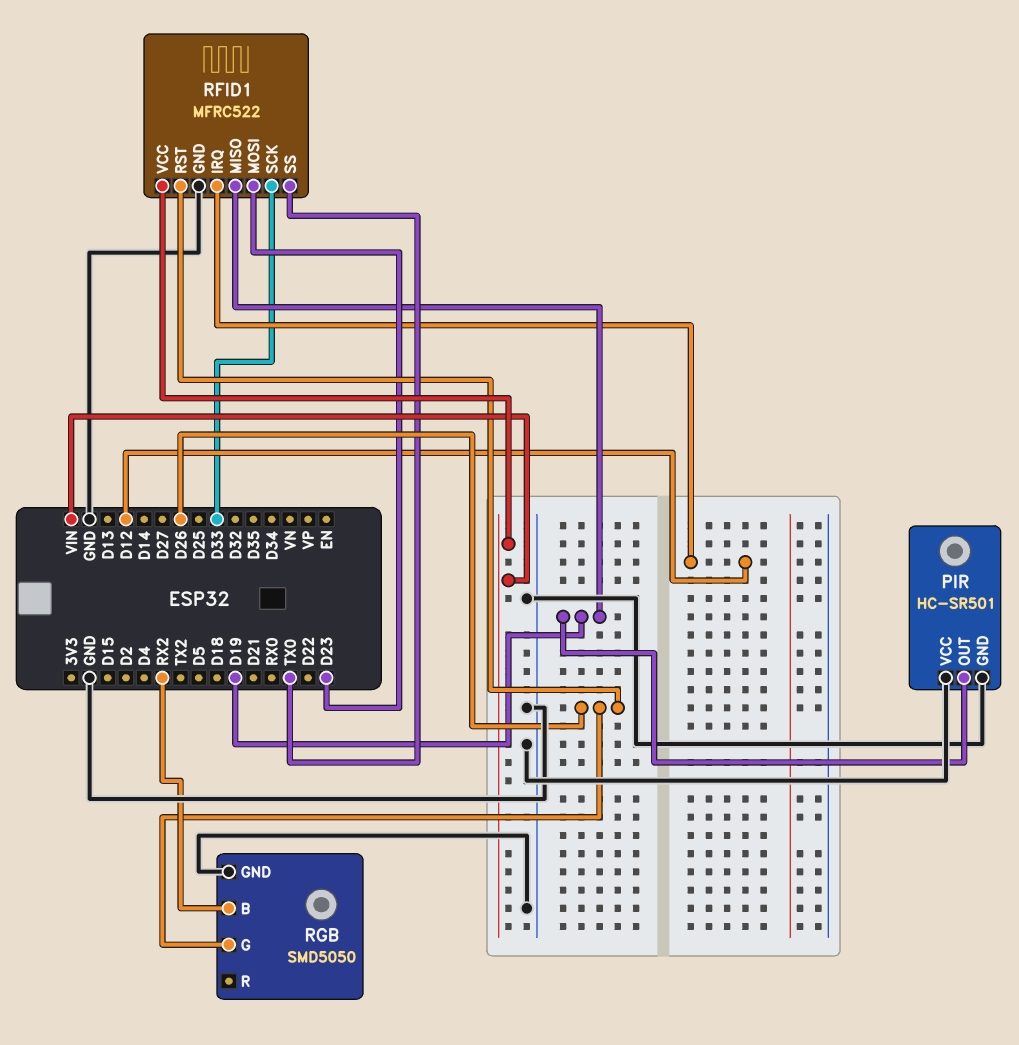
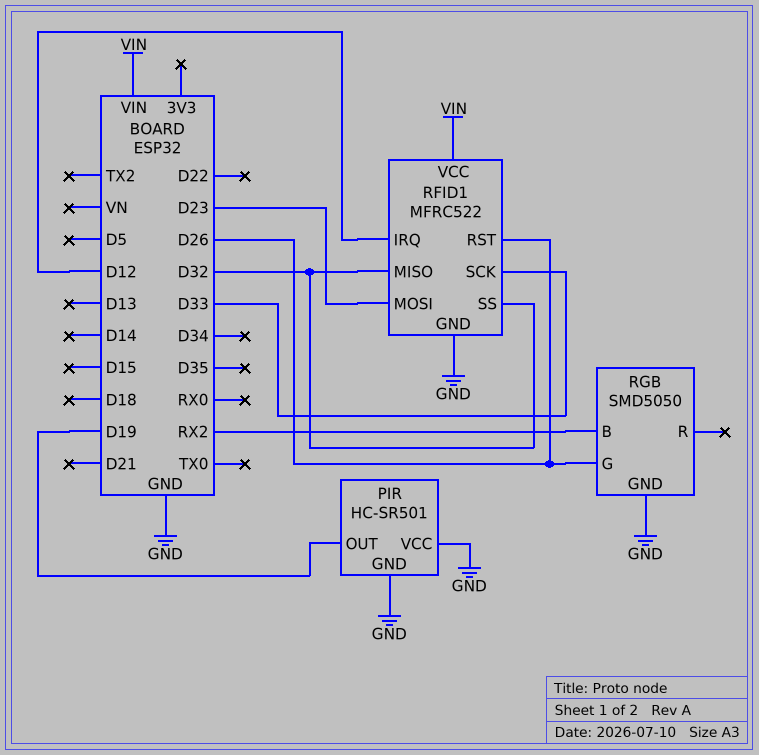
RFID1 pin MISO: D19 -> D32
RFID1 pin SS: TX0 -> D32

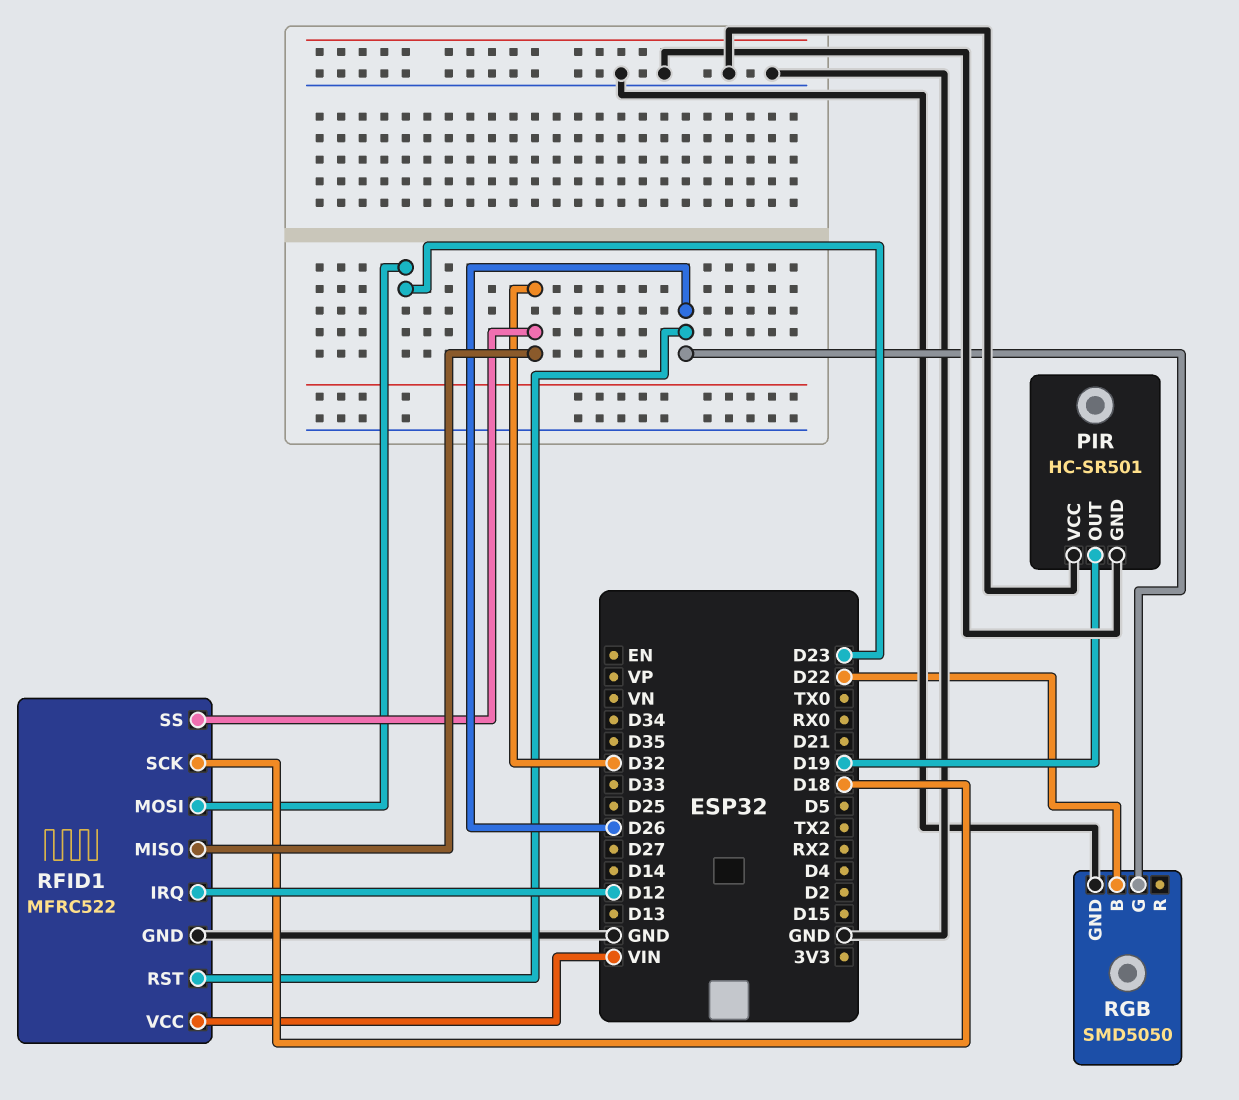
RFID1 pin SCK: D33 -> D18
RGB pin B: RX2 -> D22

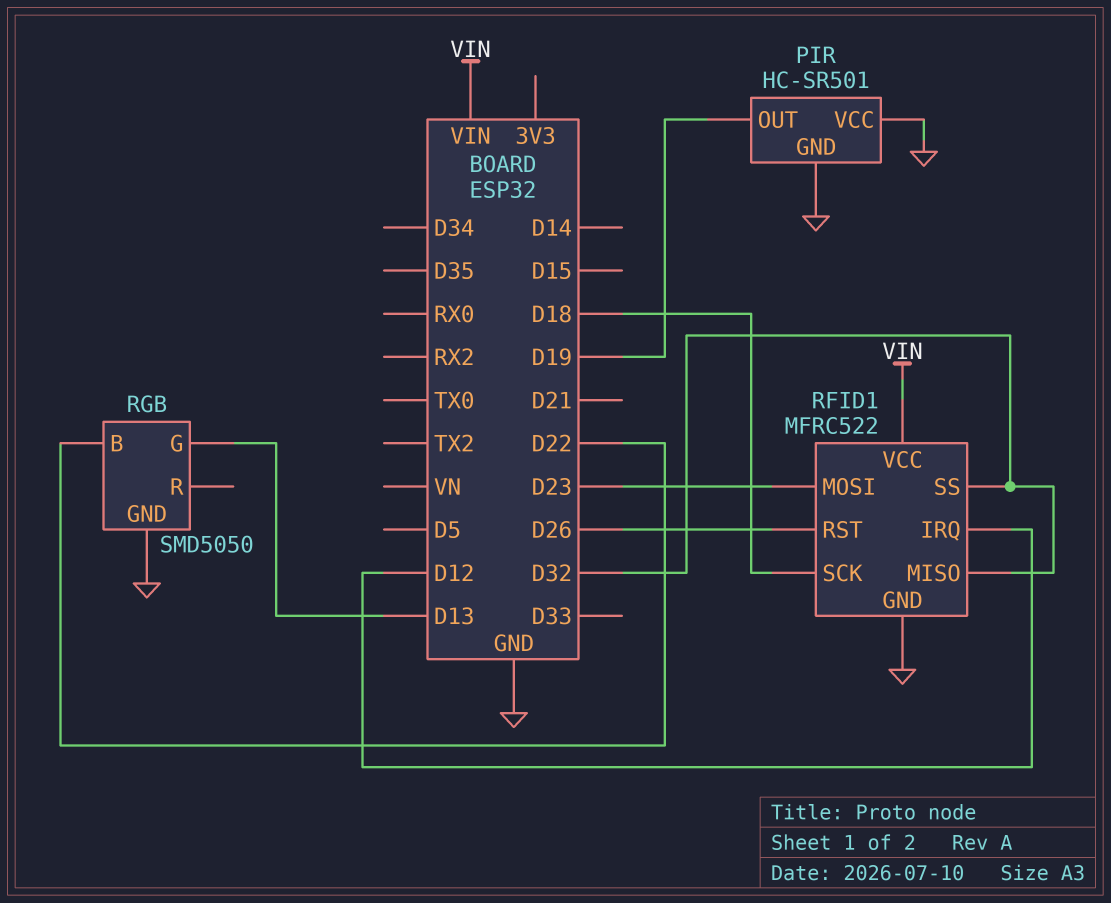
RGB pin G: D26 -> D13

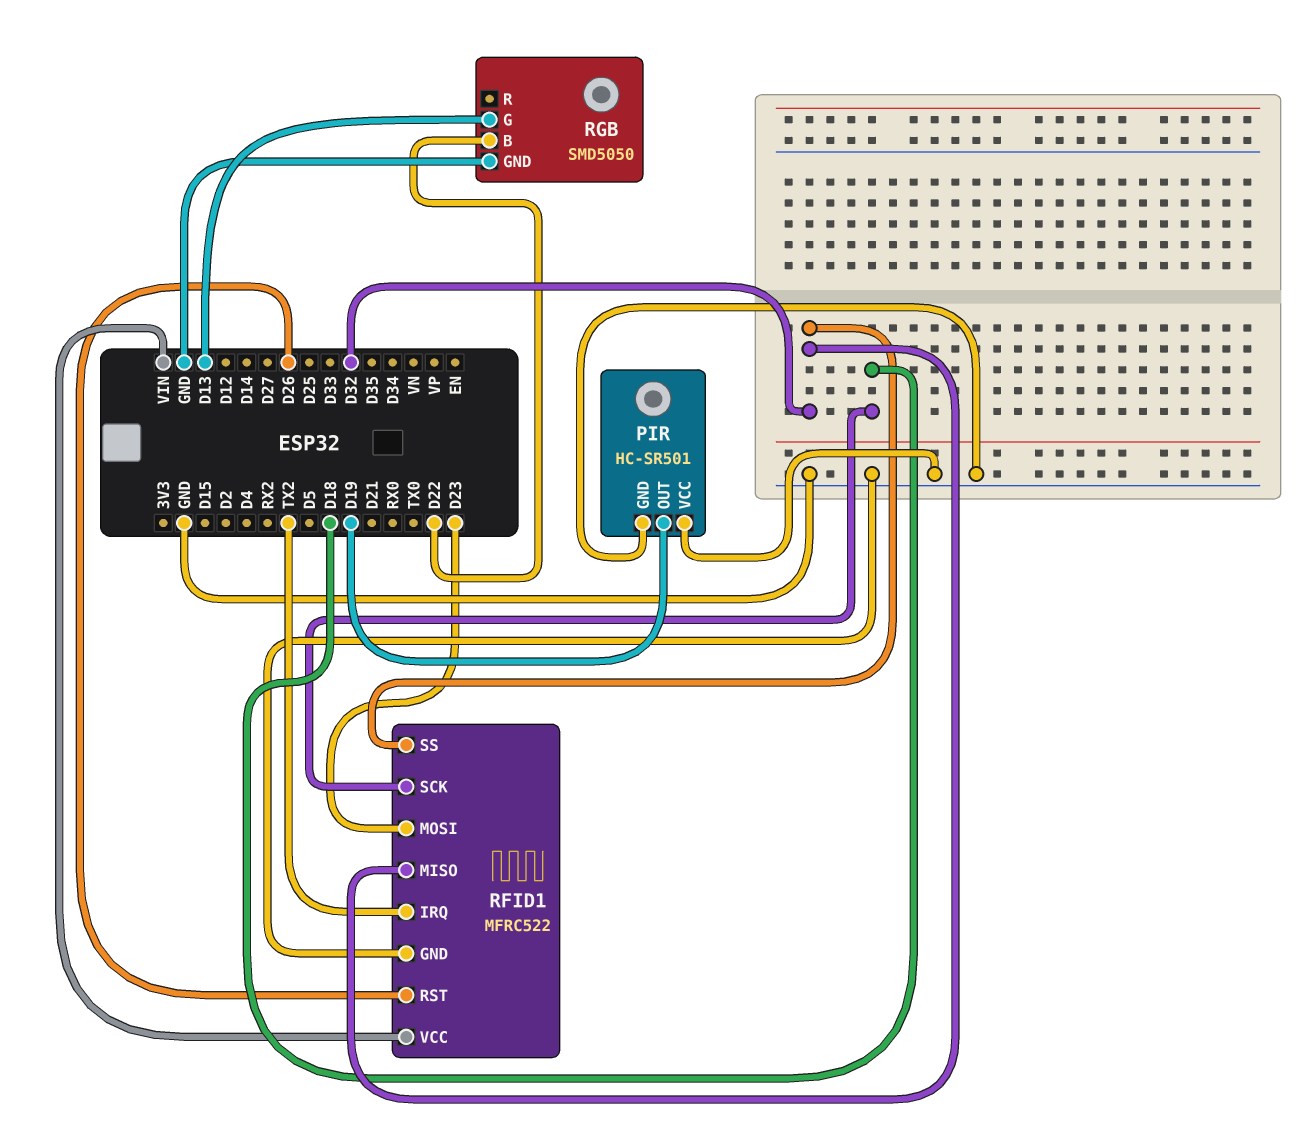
RFID1 pin IRQ: D12 -> TX2

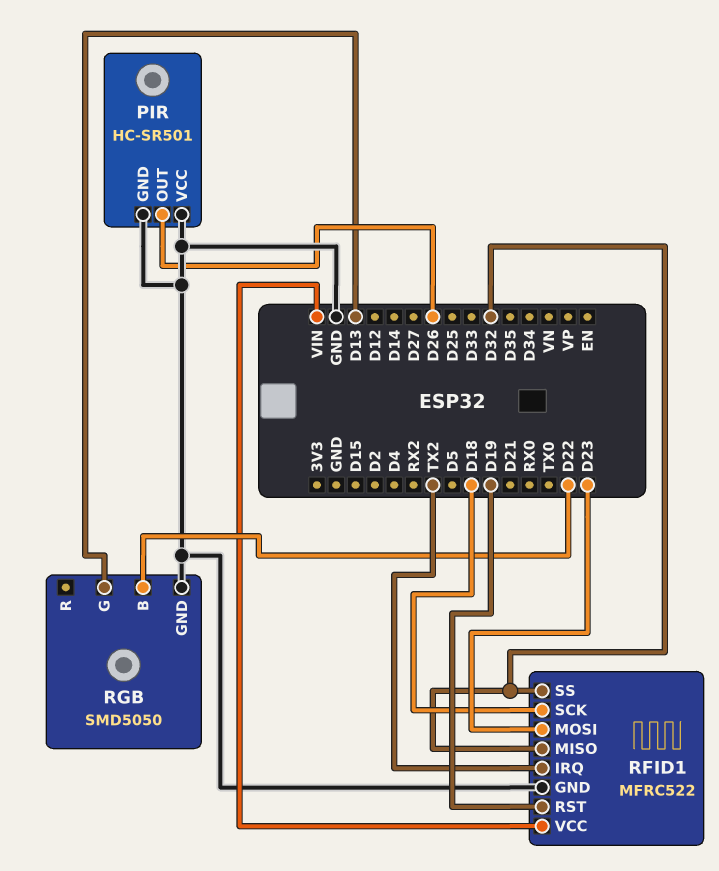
PIR pin OUT: D19 -> D26
RFID1 pin RST: D26 -> D19

